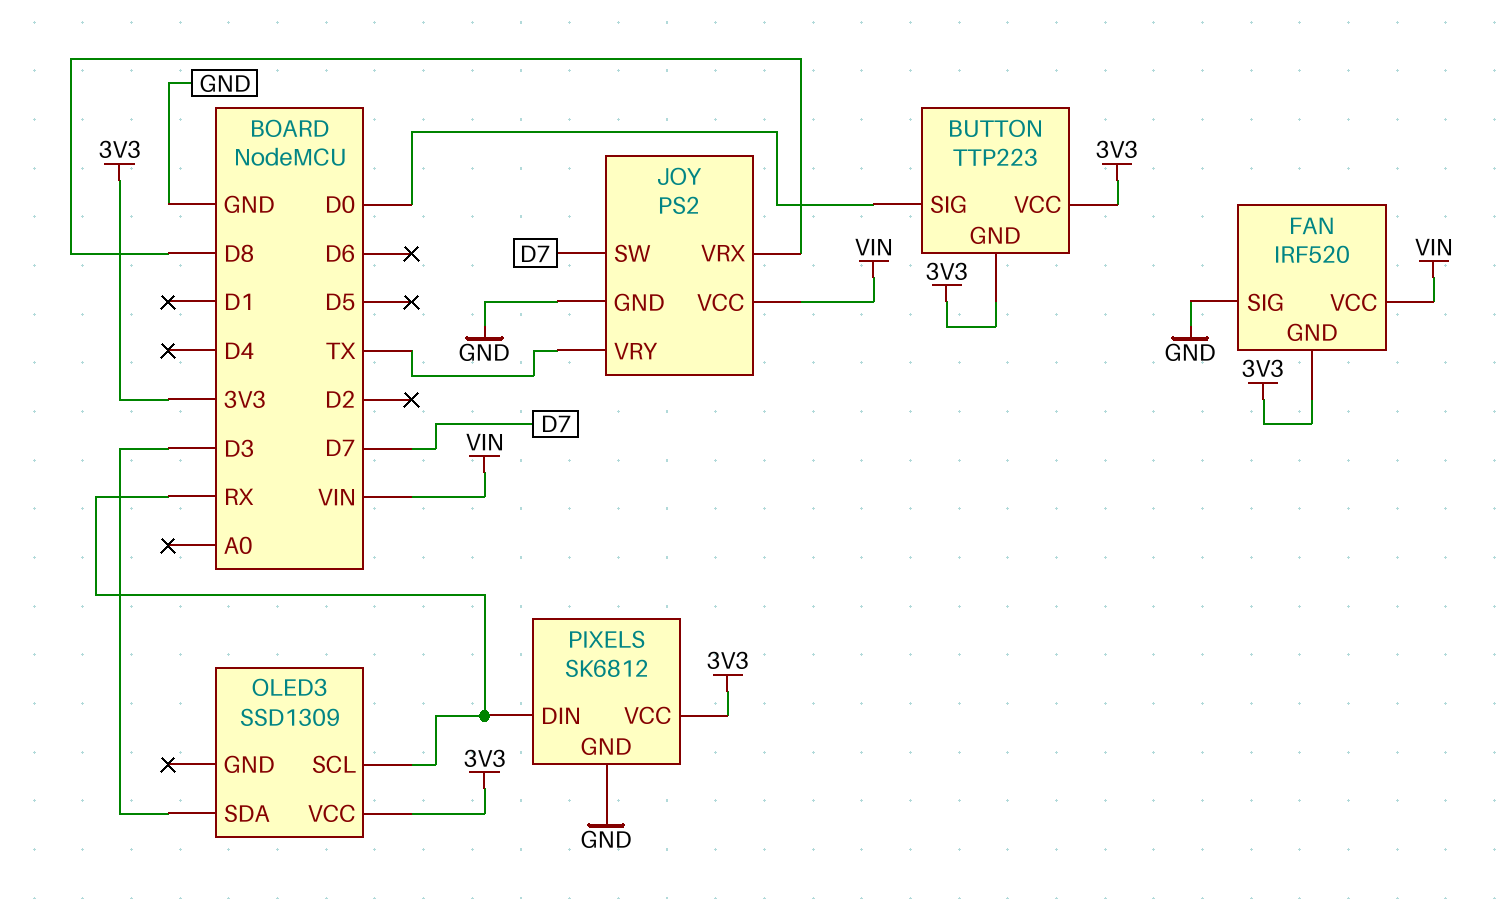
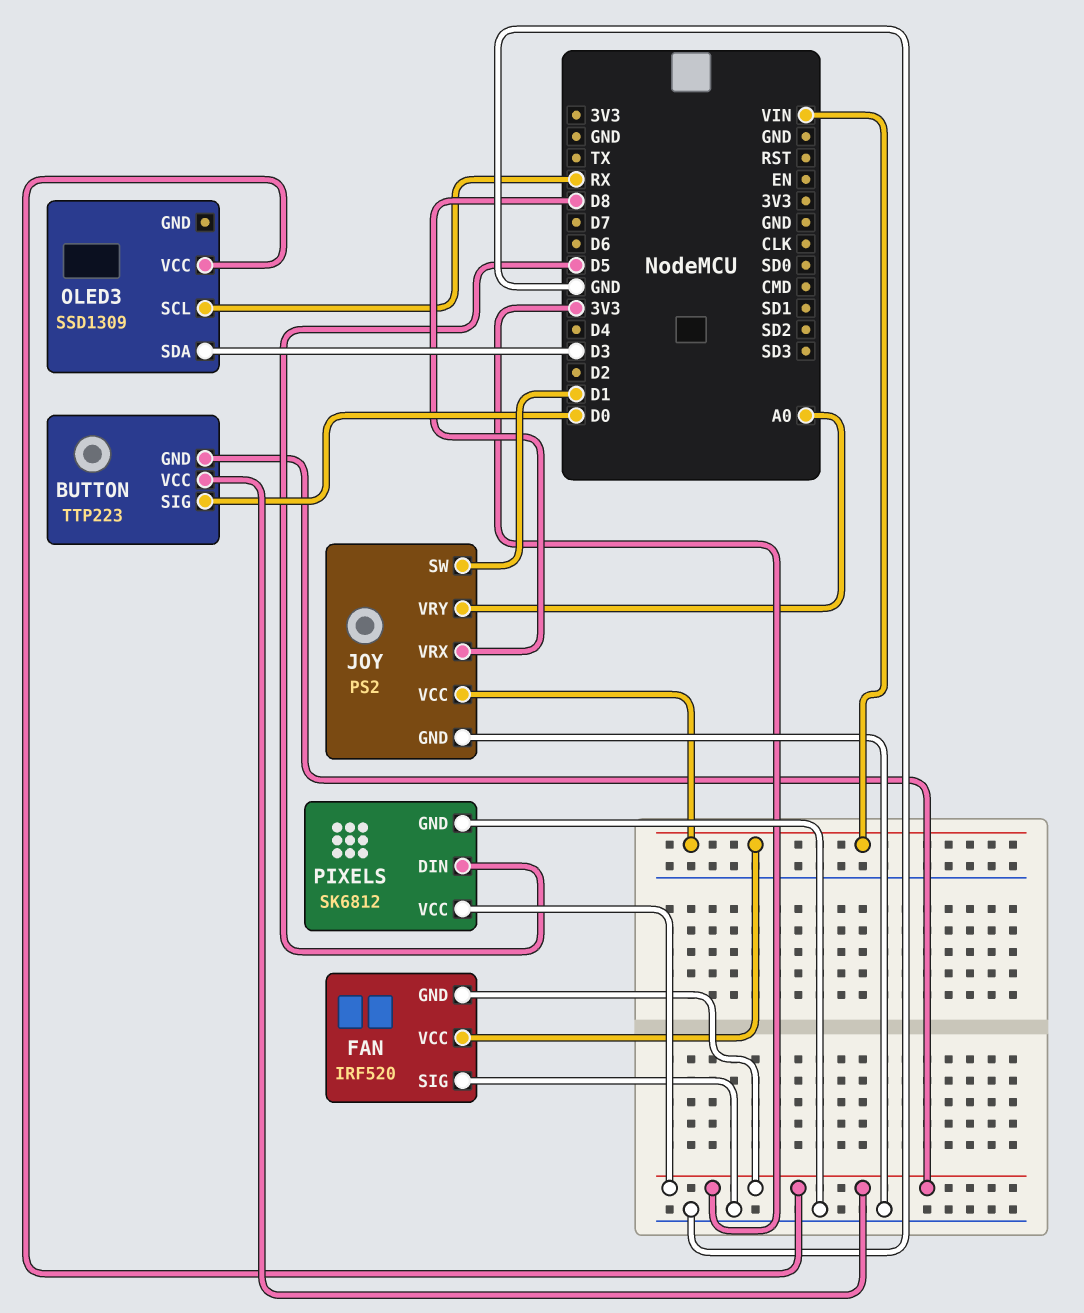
JOY pin SW: D7 -> D1
JOY pin VRY: TX -> A0
PIXELS pin DIN: RX -> D5

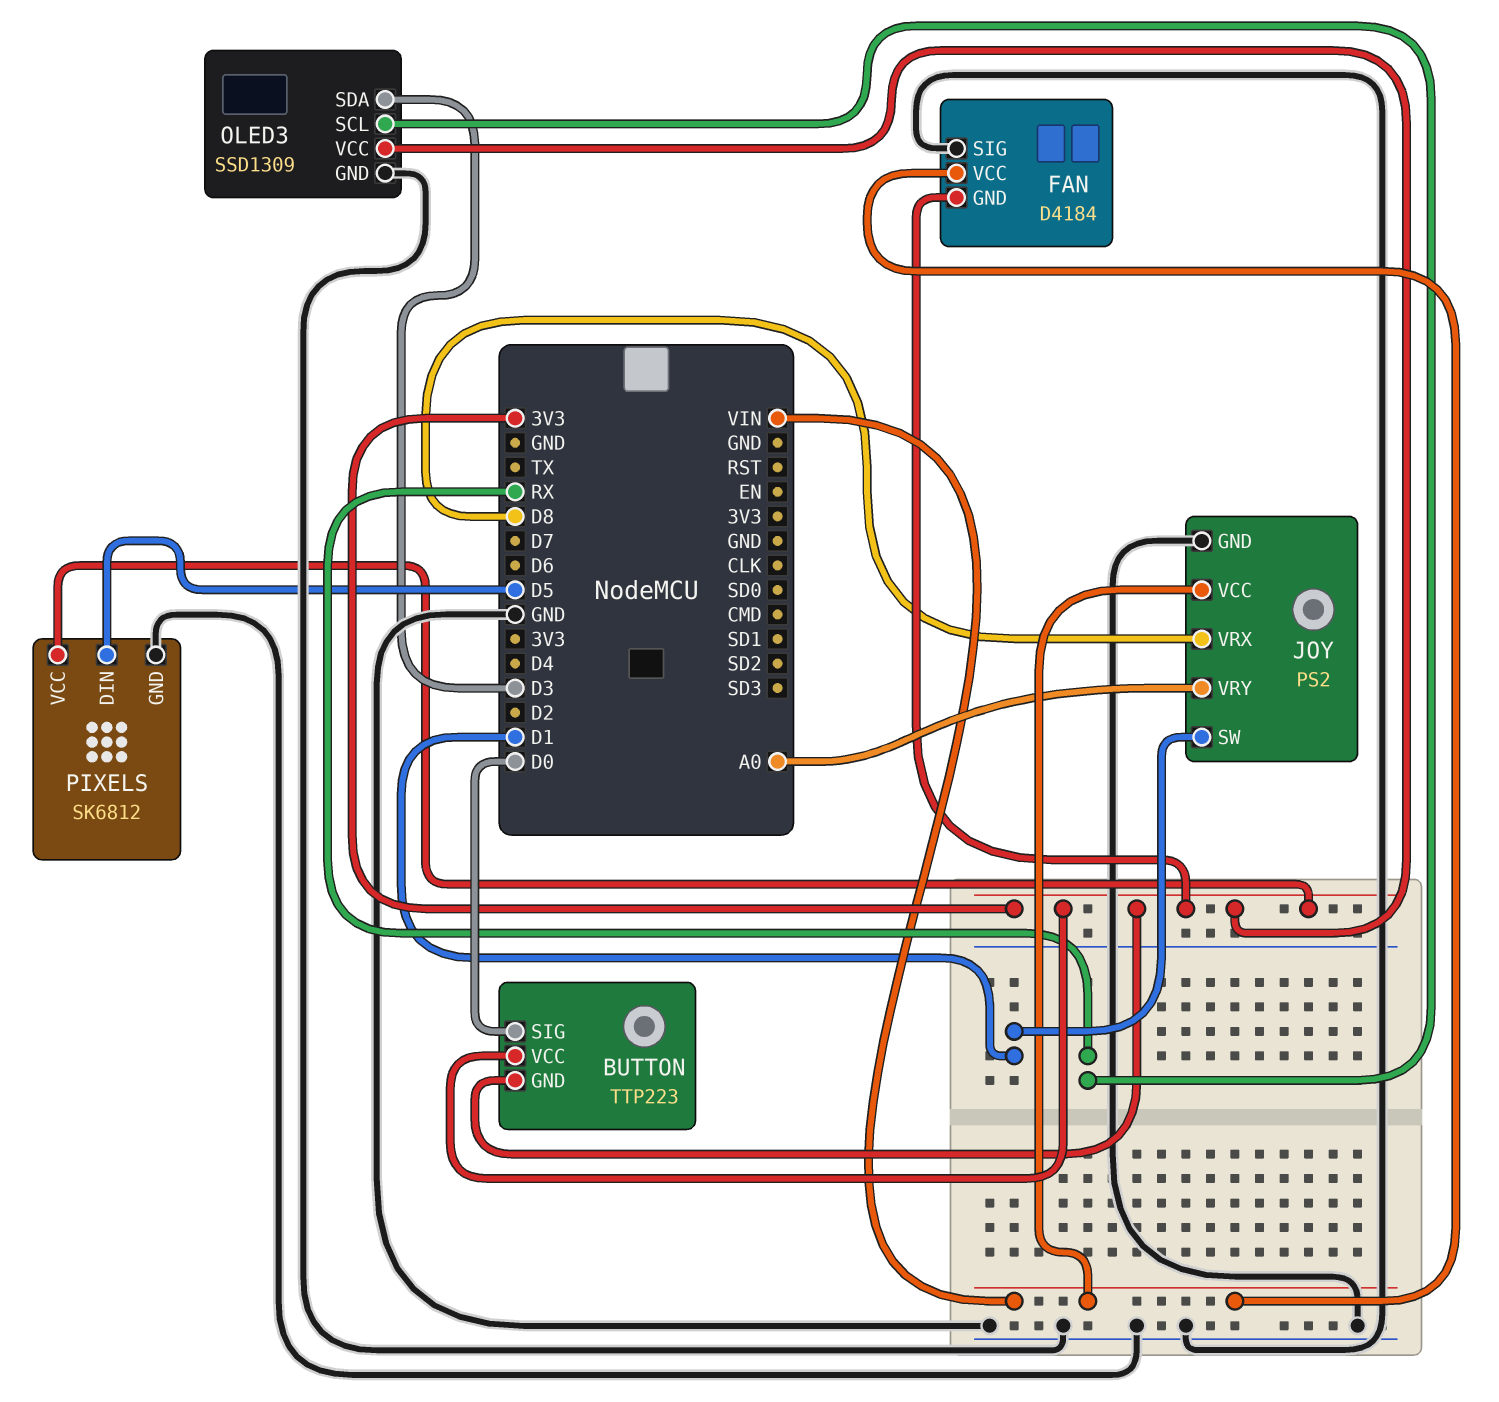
FAN: IRF520 -> D4184
OLED3 pin GND: none -> GND

